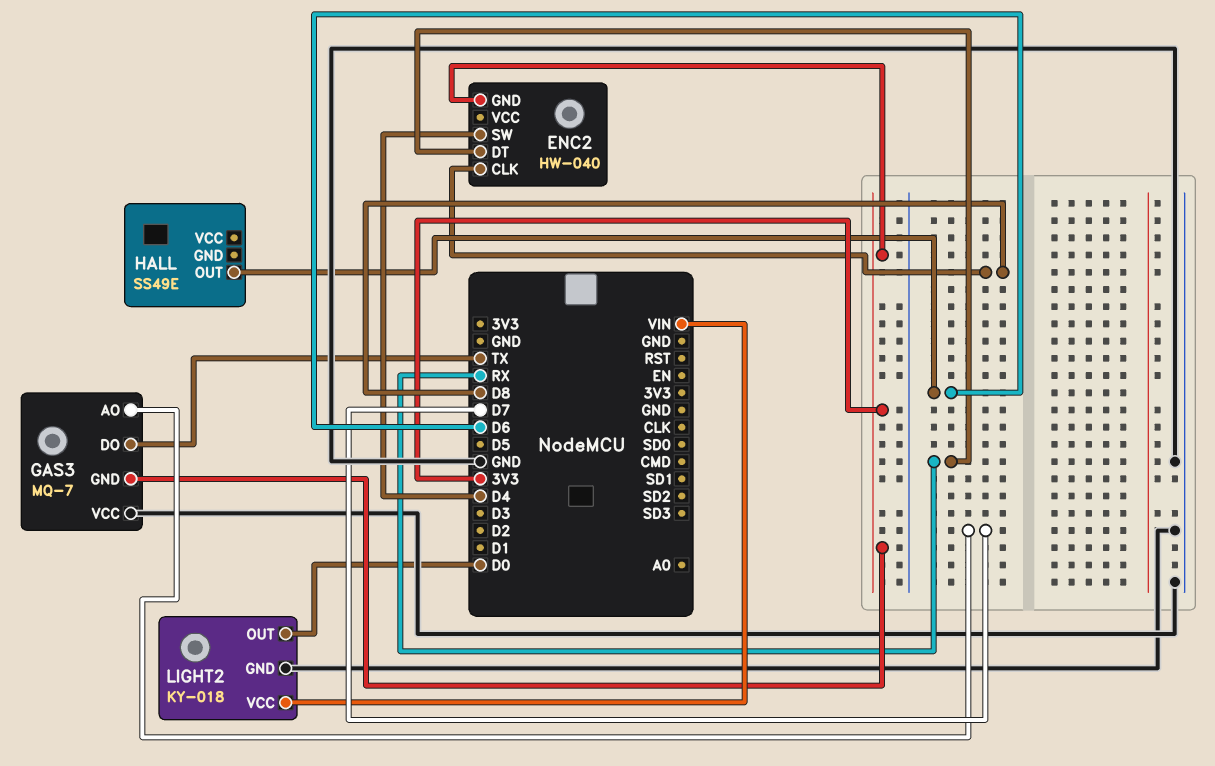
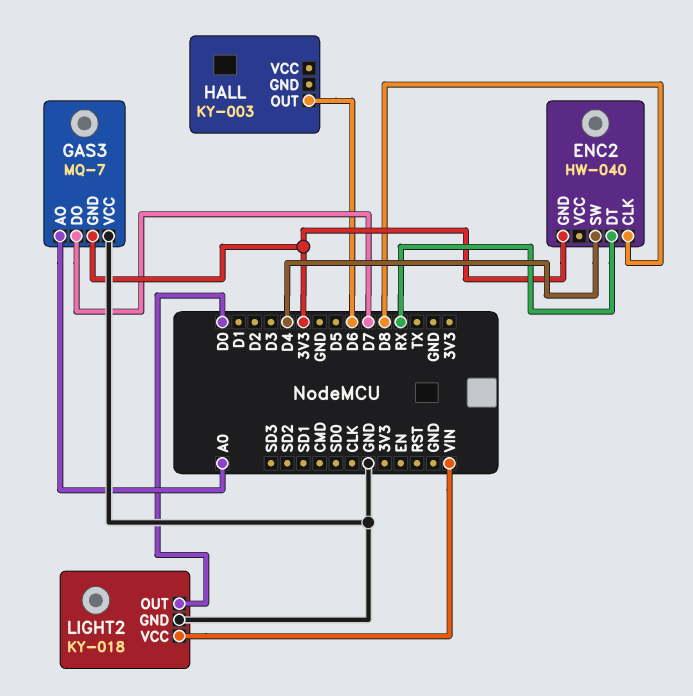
GAS3 pin AO: D7 -> A0
GAS3 pin DO: TX -> D7
HALL: SS49E -> KY-003

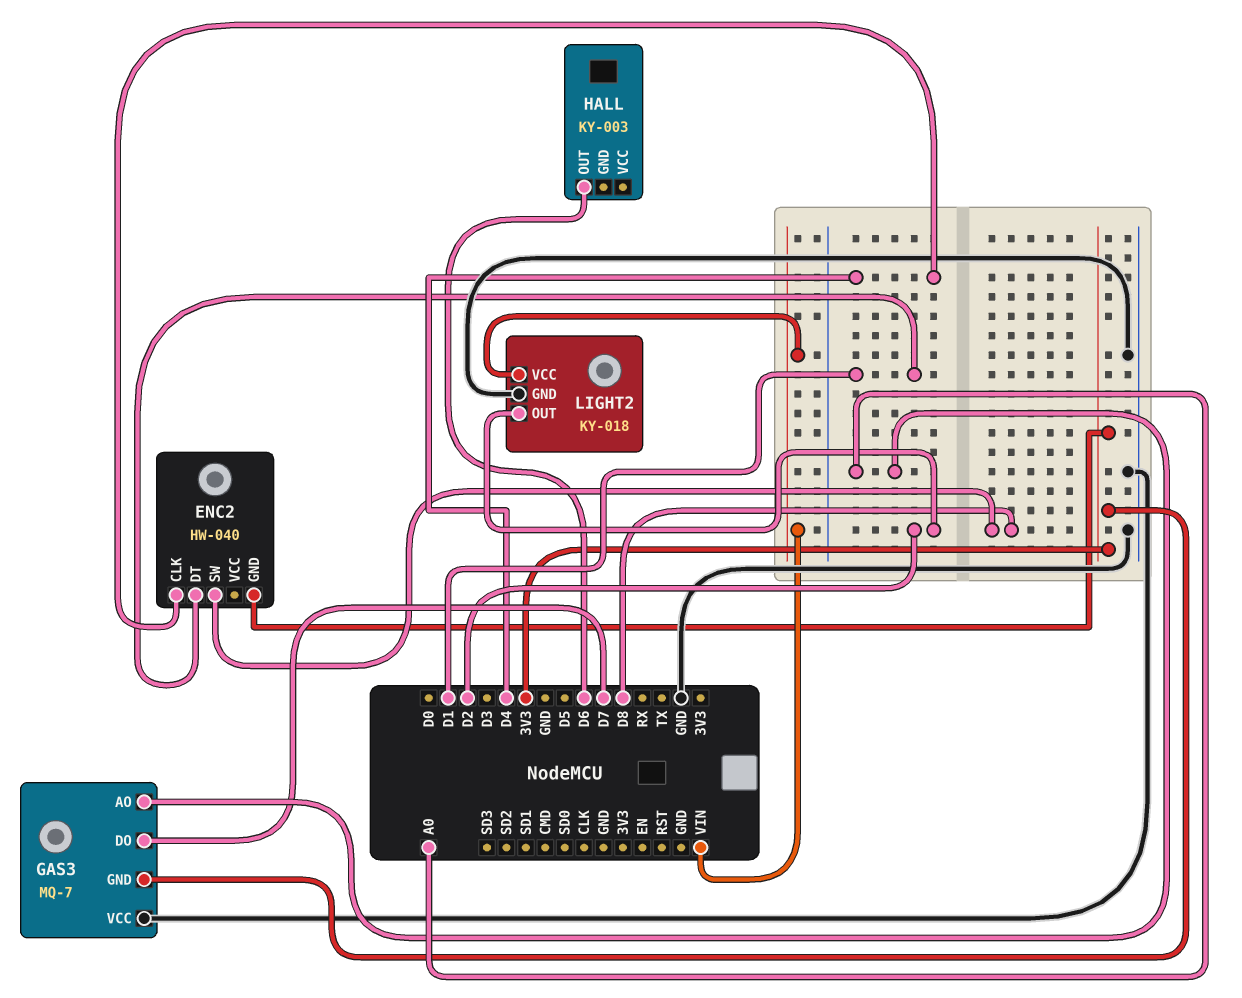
ENC2 pin CLK: D8 -> D4
ENC2 pin DT: RX -> D1
ENC2 pin SW: D4 -> D8
LIGHT2 pin OUT: D0 -> D2

